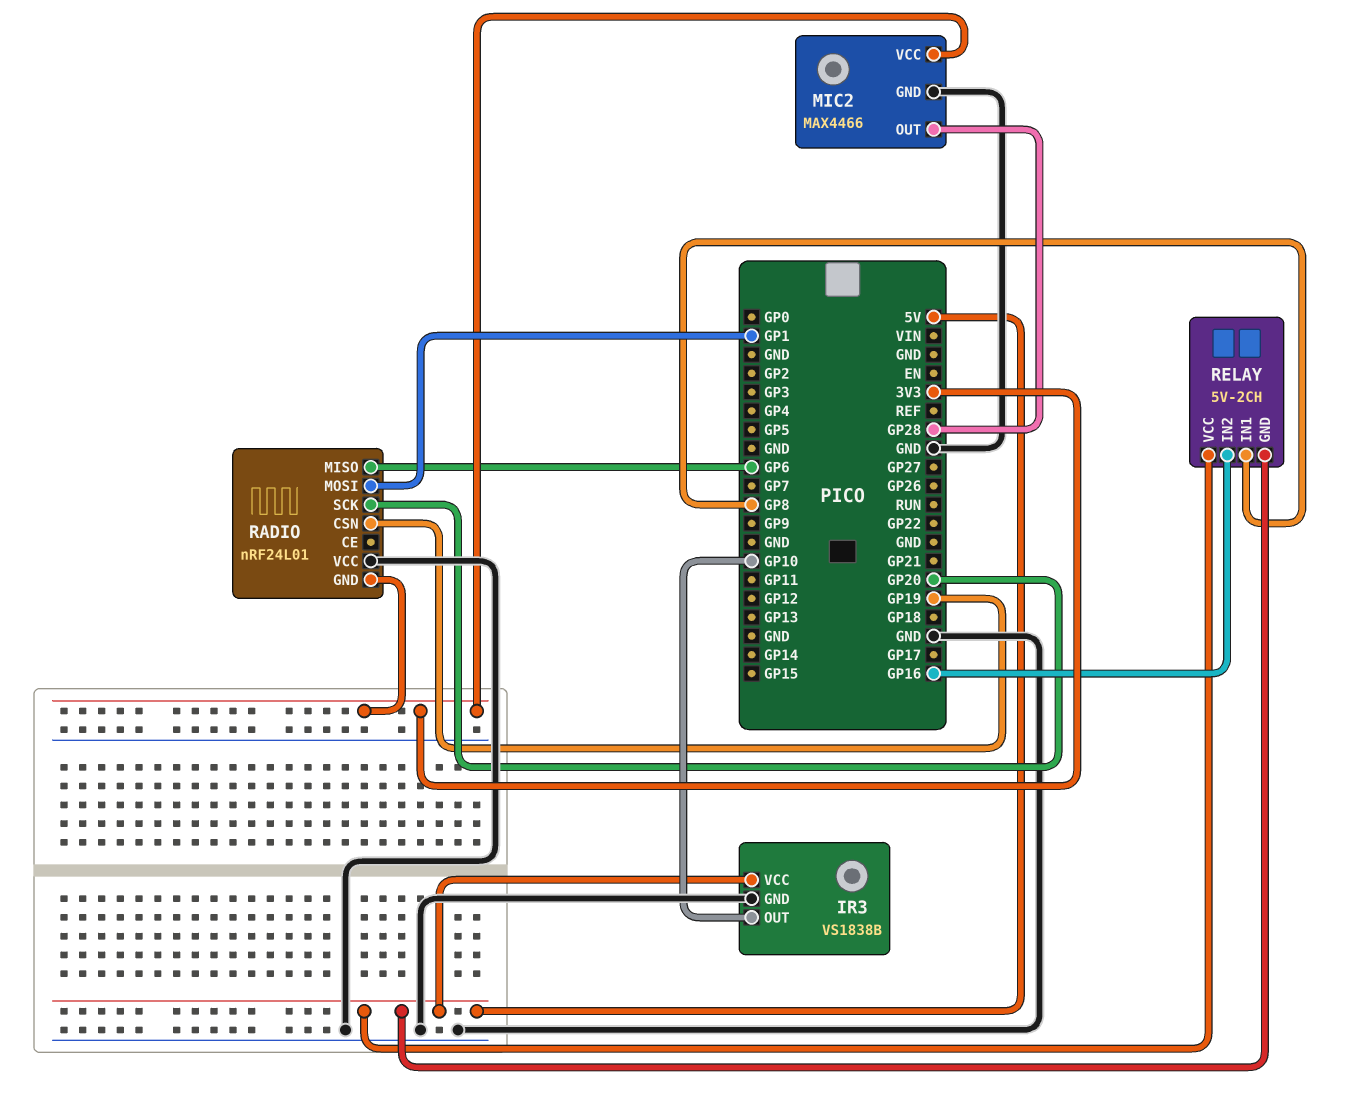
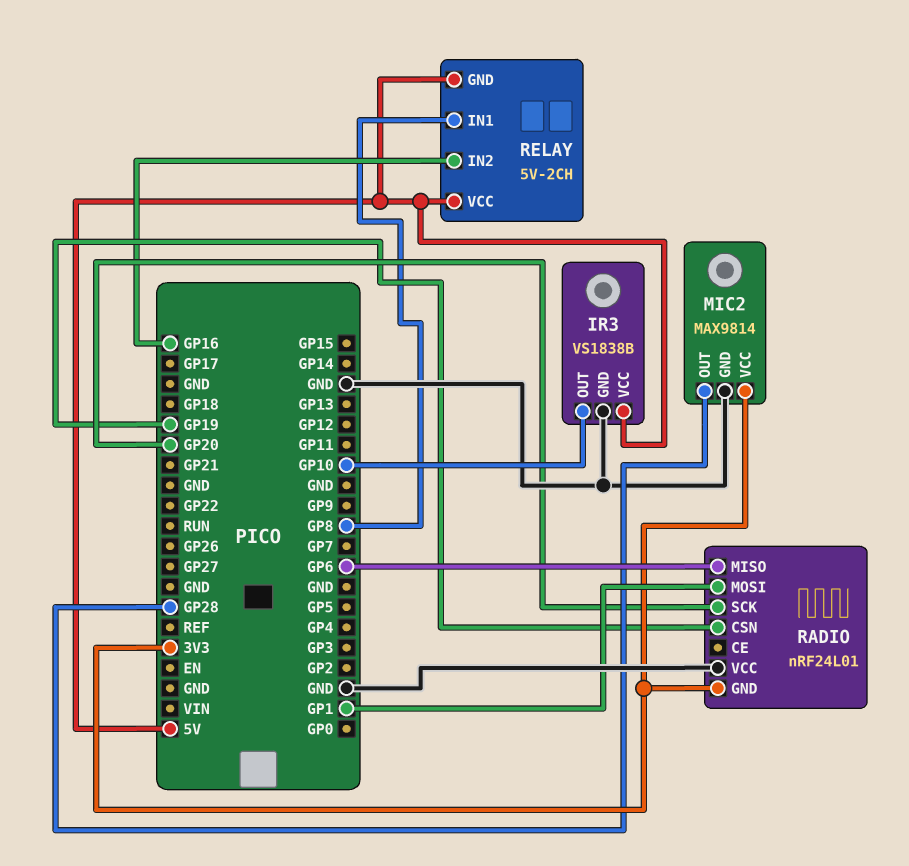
MIC2: MAX4466 -> MAX9814

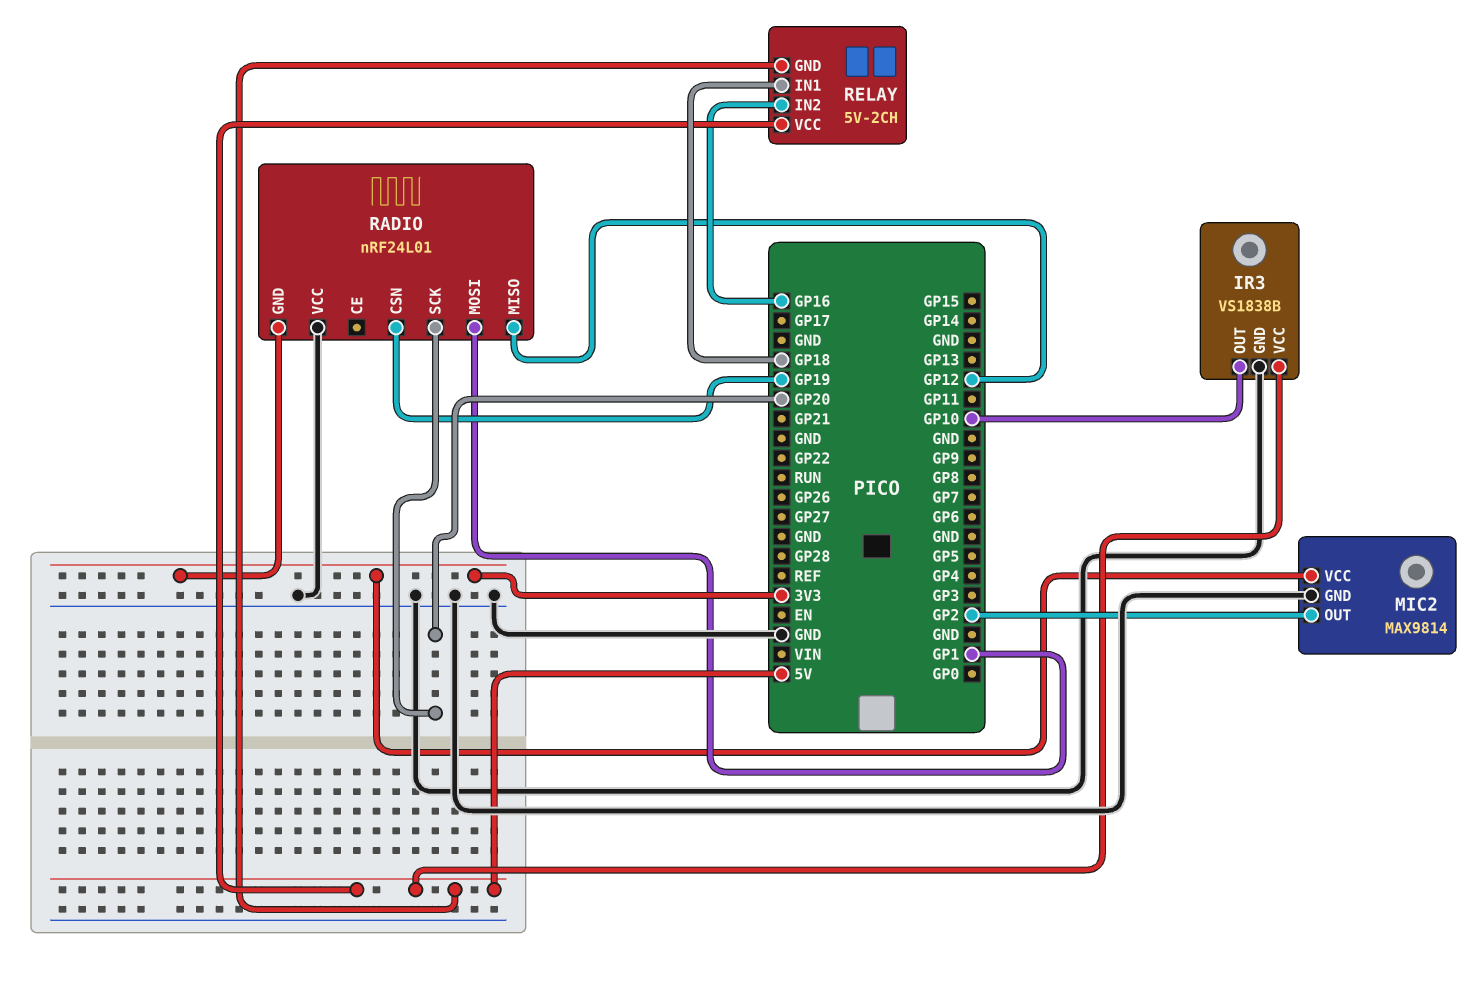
MIC2 pin OUT: GP28 -> GP2
RADIO pin MISO: GP6 -> GP12
RELAY pin IN1: GP8 -> GP18

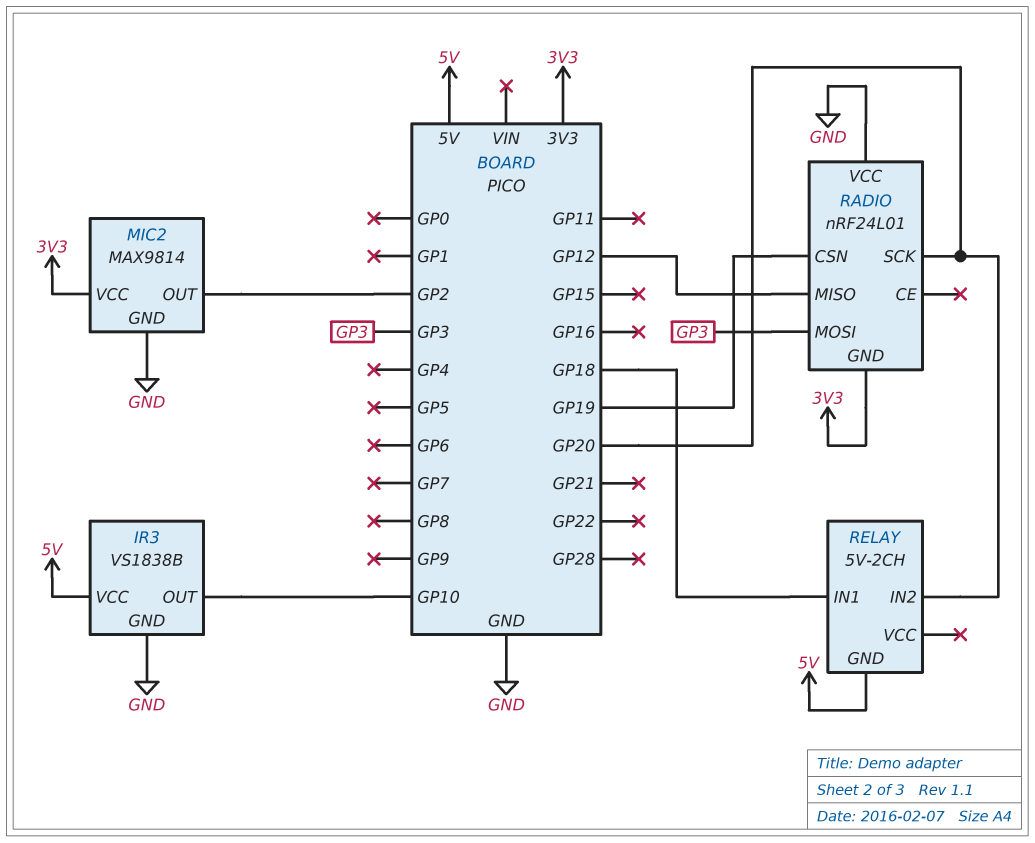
RADIO pin MOSI: GP1 -> GP3
RELAY pin IN2: GP16 -> GP20
RELAY pin VCC: 5V -> none

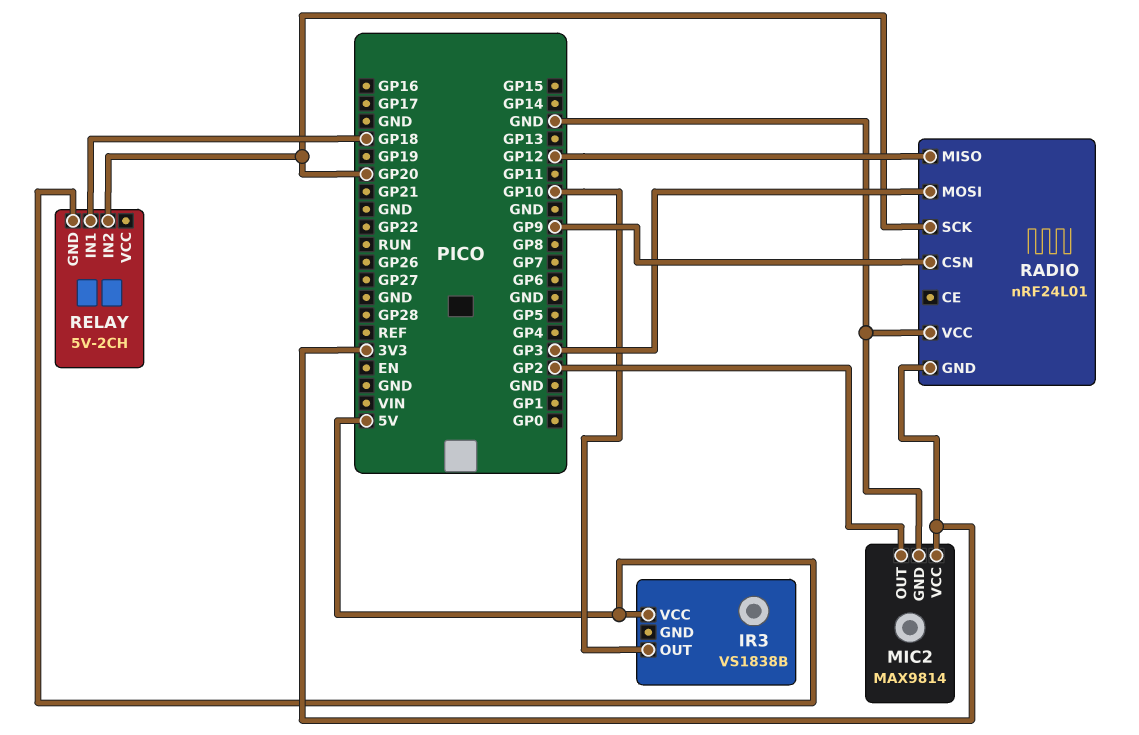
IR3 pin GND: GND -> none
RADIO pin CSN: GP19 -> GP9

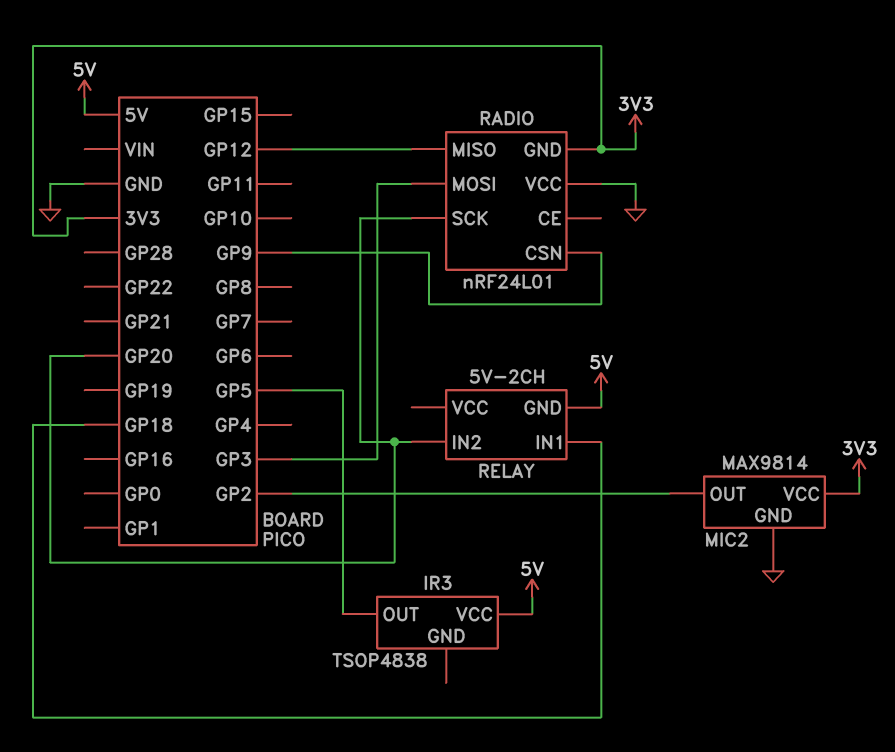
IR3: VS1838B -> TSOP4838
IR3 pin OUT: GP10 -> GP5

